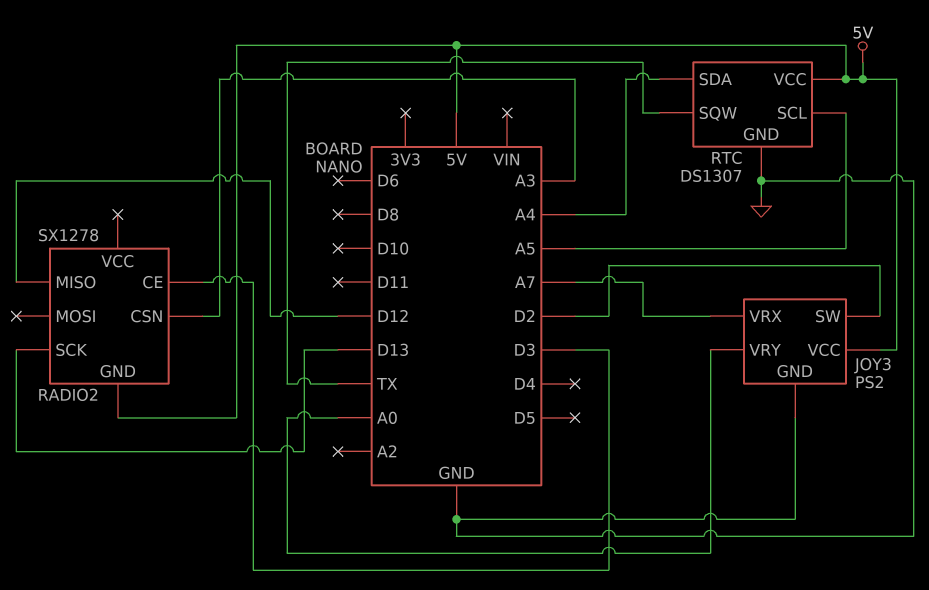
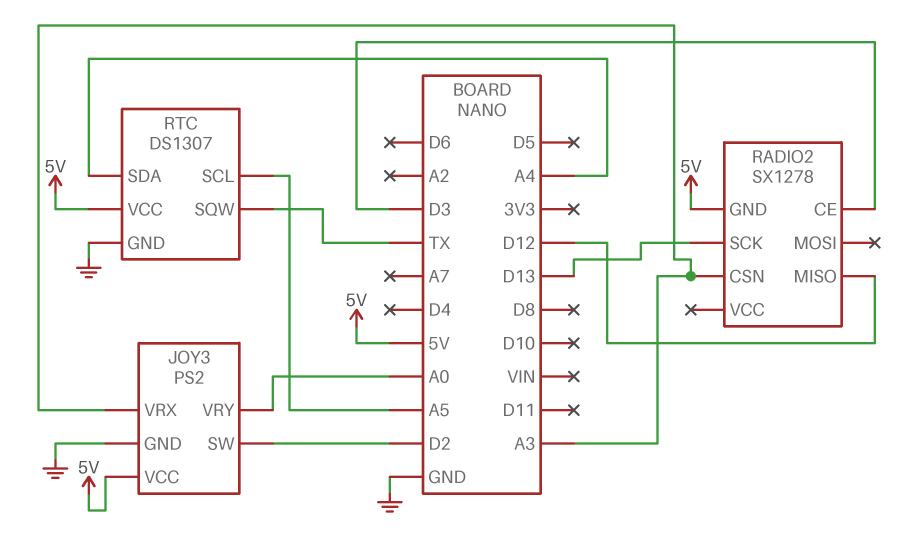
JOY3 pin VRX: A7 -> A3

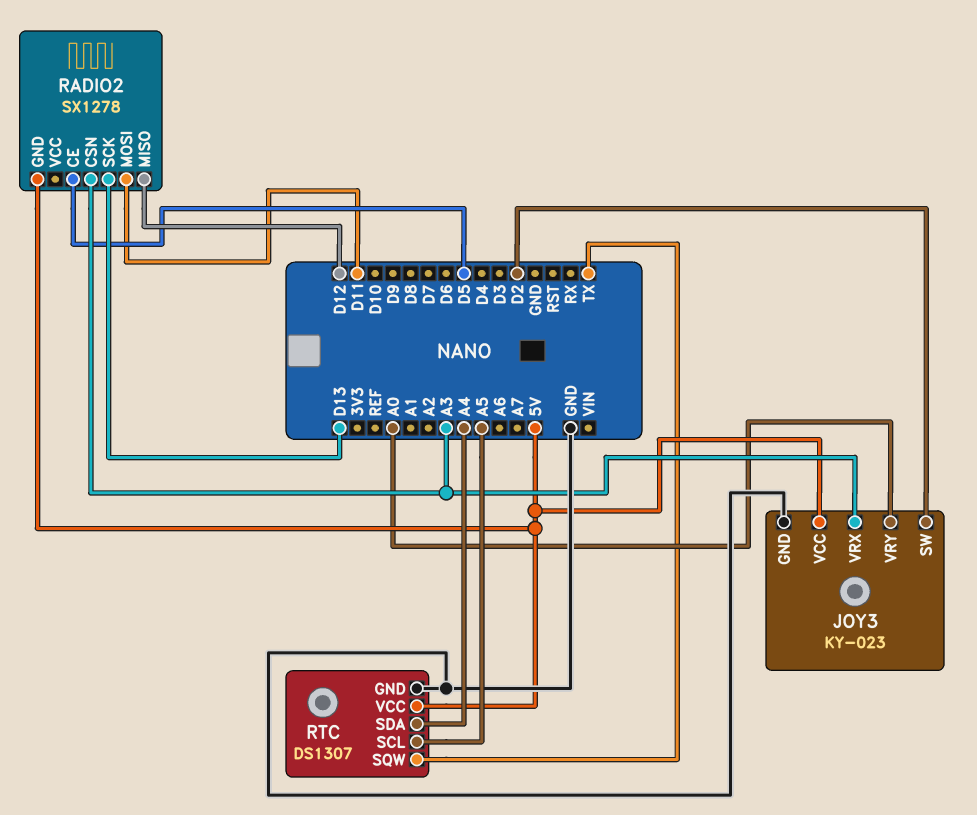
JOY3: PS2 -> KY-023
RADIO2 pin CE: D3 -> D5
RADIO2 pin MOSI: none -> D11

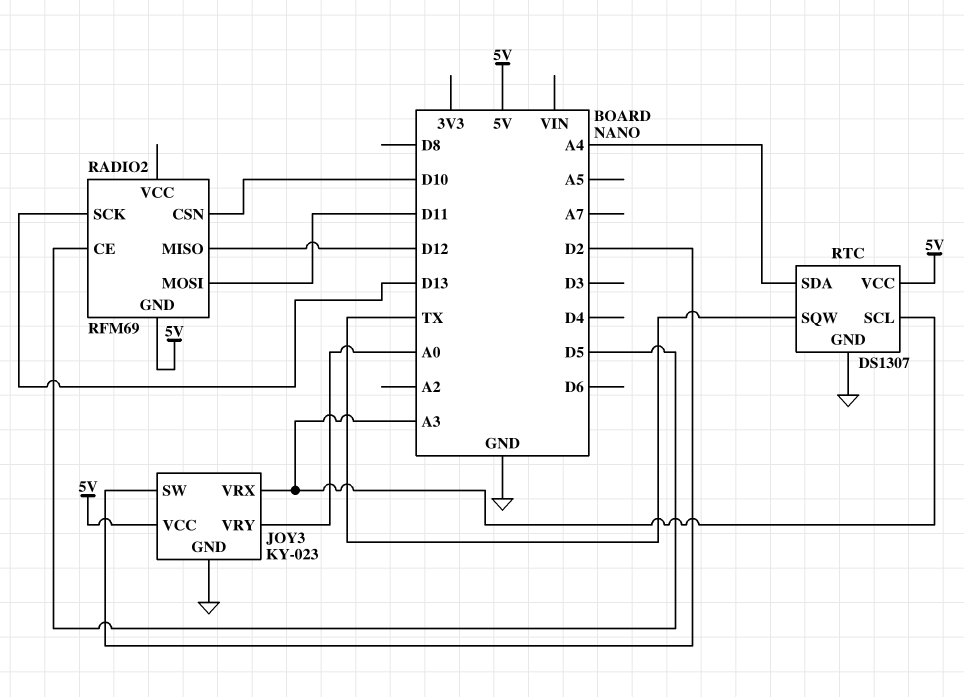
RADIO2: SX1278 -> RFM69
RADIO2 pin CSN: A3 -> D10
RTC pin SCL: A5 -> A3

